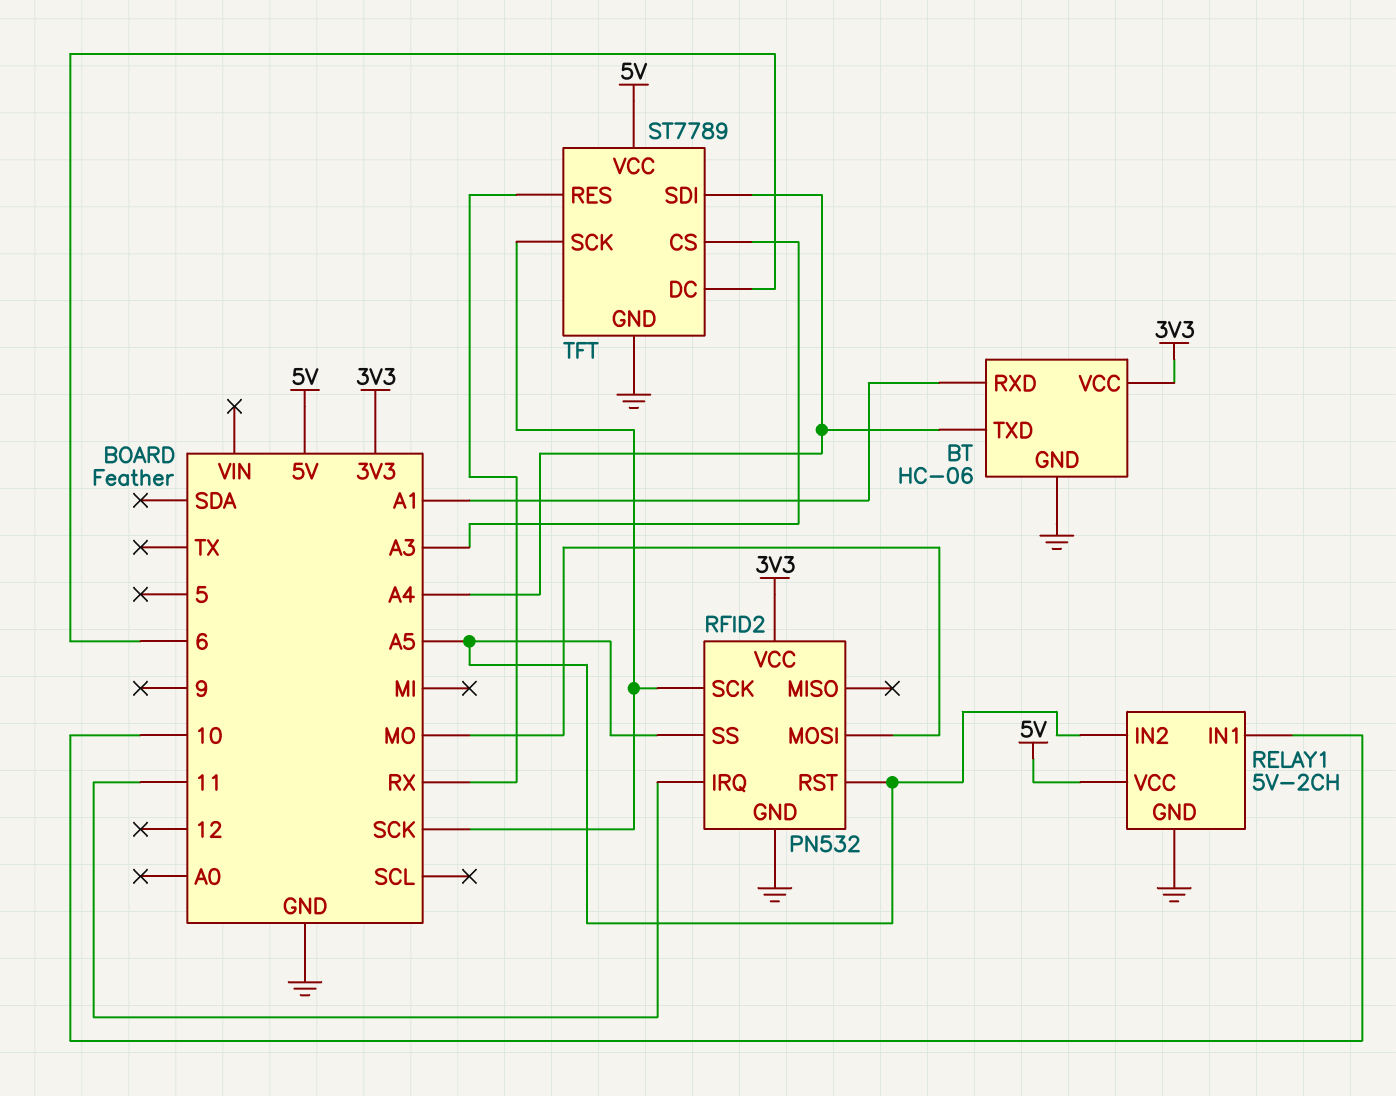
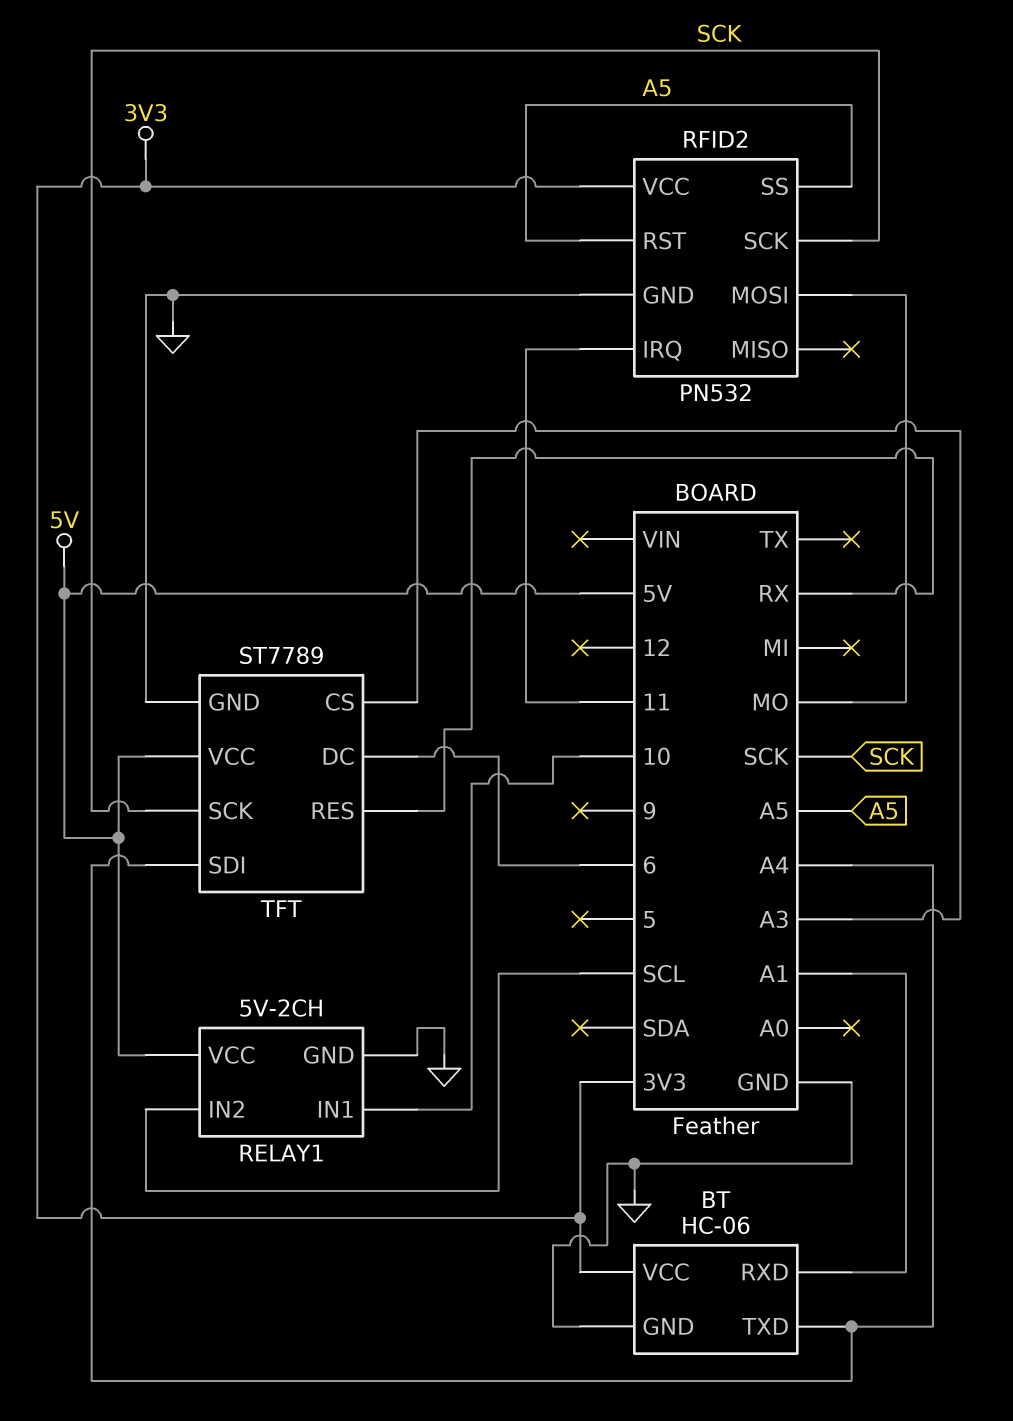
RELAY1 pin IN2: A5 -> SCL

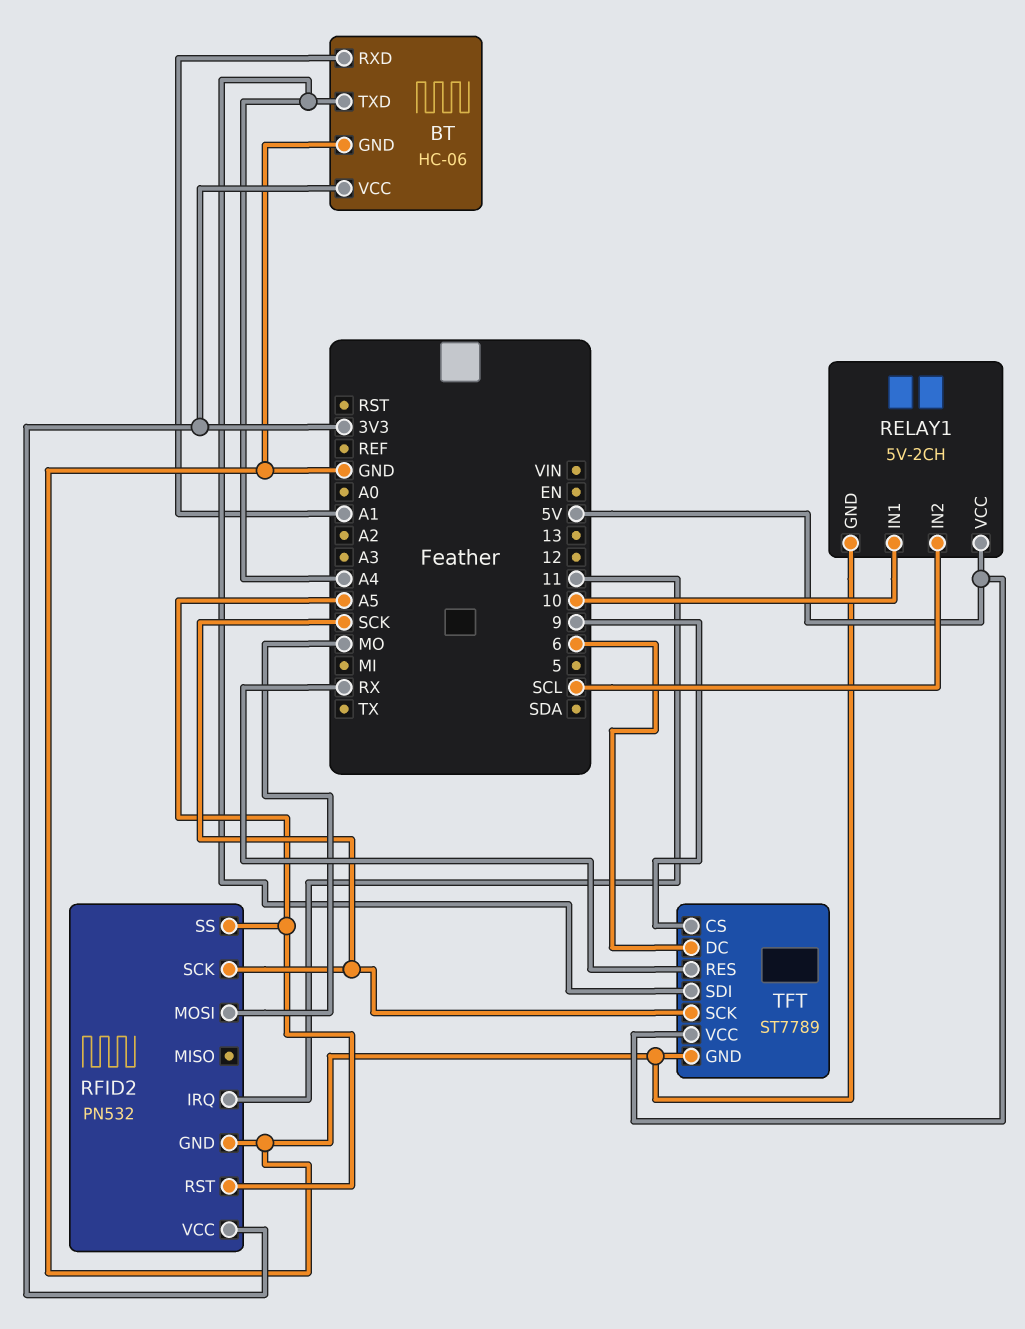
TFT pin CS: A3 -> 9

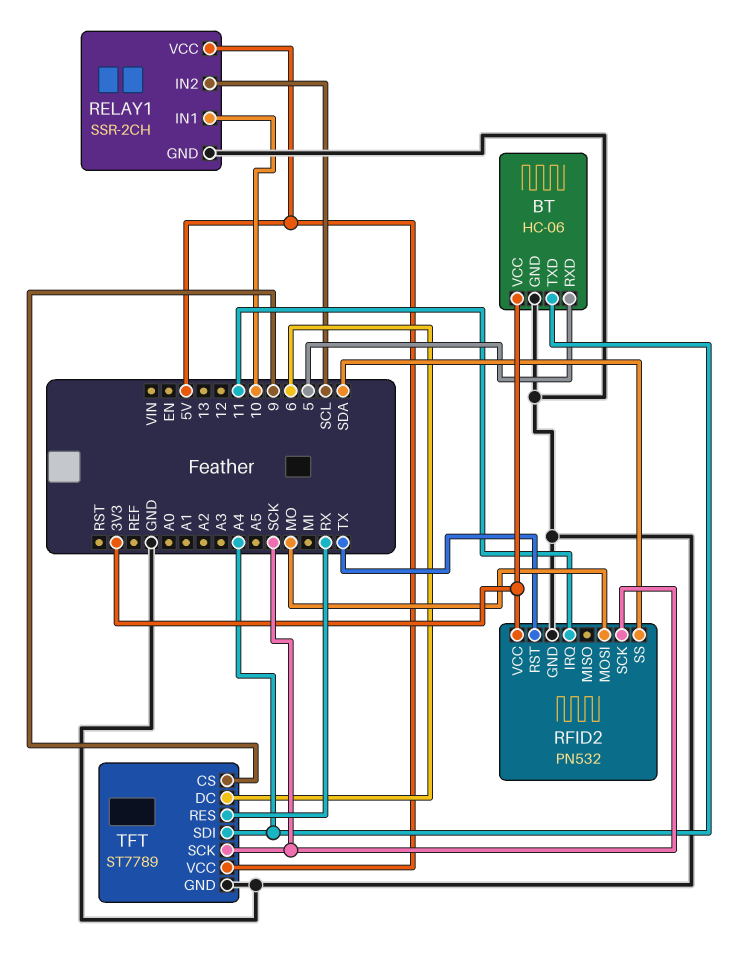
BT pin RXD: A1 -> 5
RELAY1: 5V-2CH -> SSR-2CH
RFID2 pin RST: A5 -> TX
RFID2 pin SS: A5 -> SDA

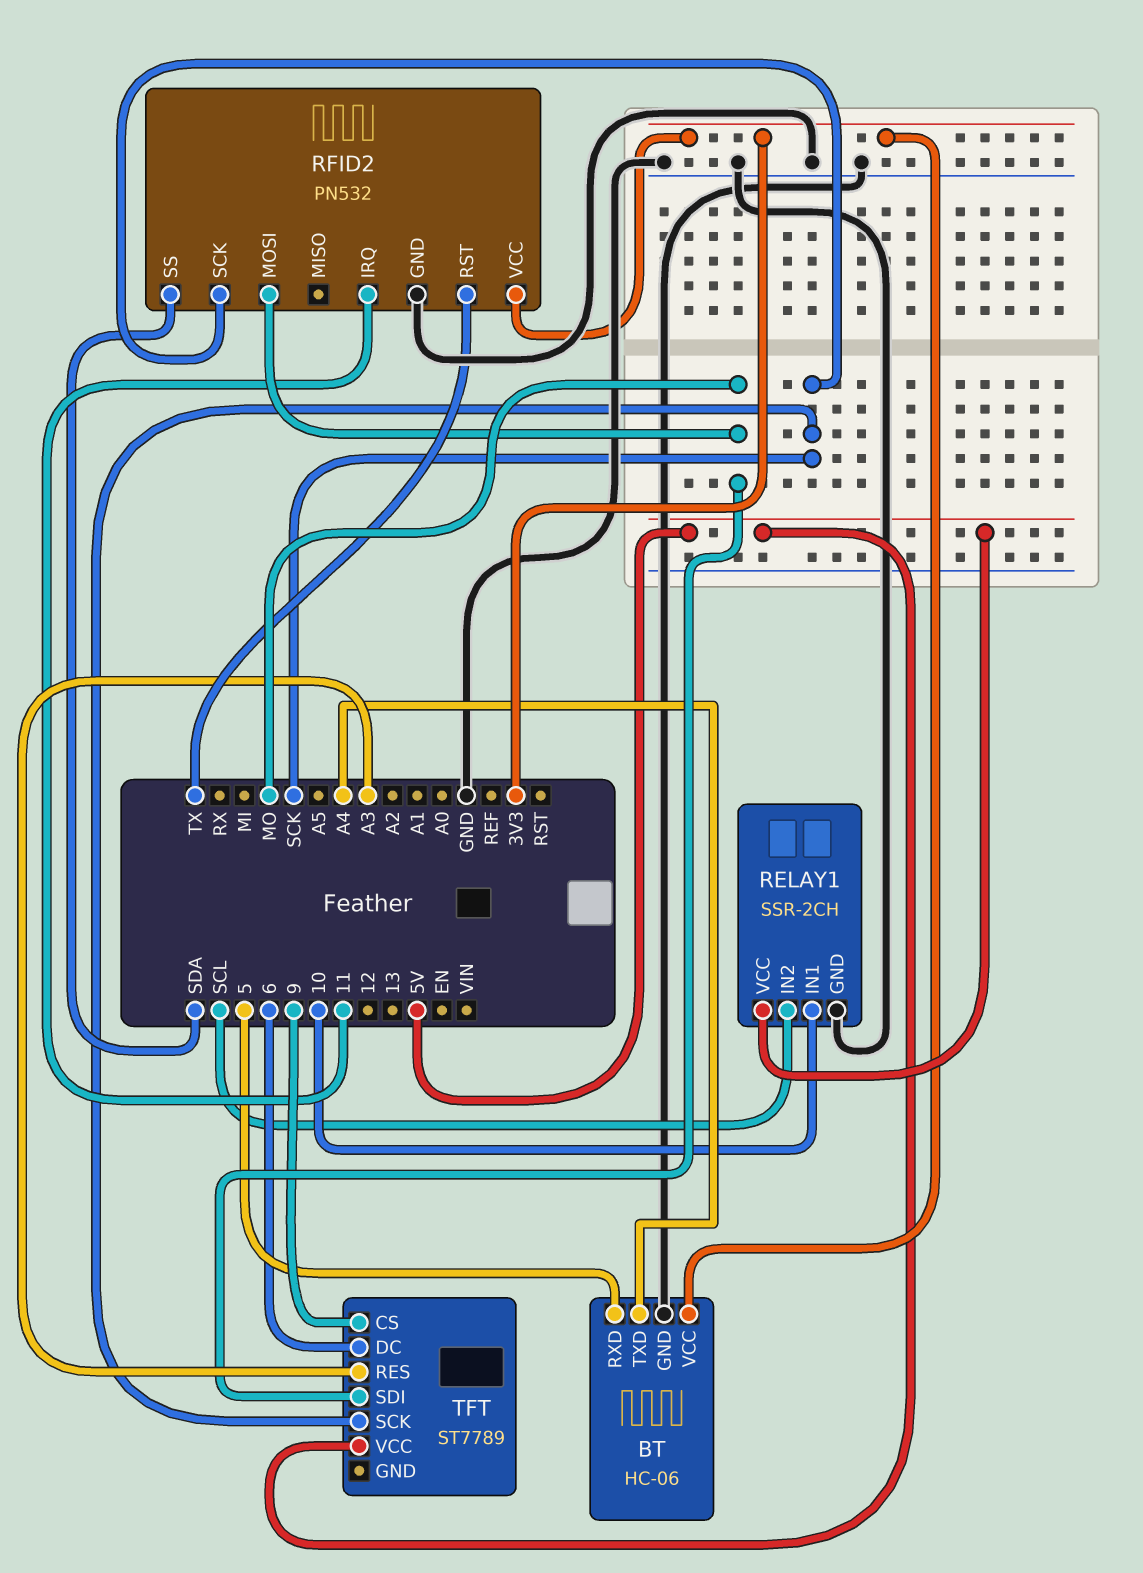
TFT pin GND: GND -> none
TFT pin RES: RX -> A3
TFT pin SDI: A4 -> MO

